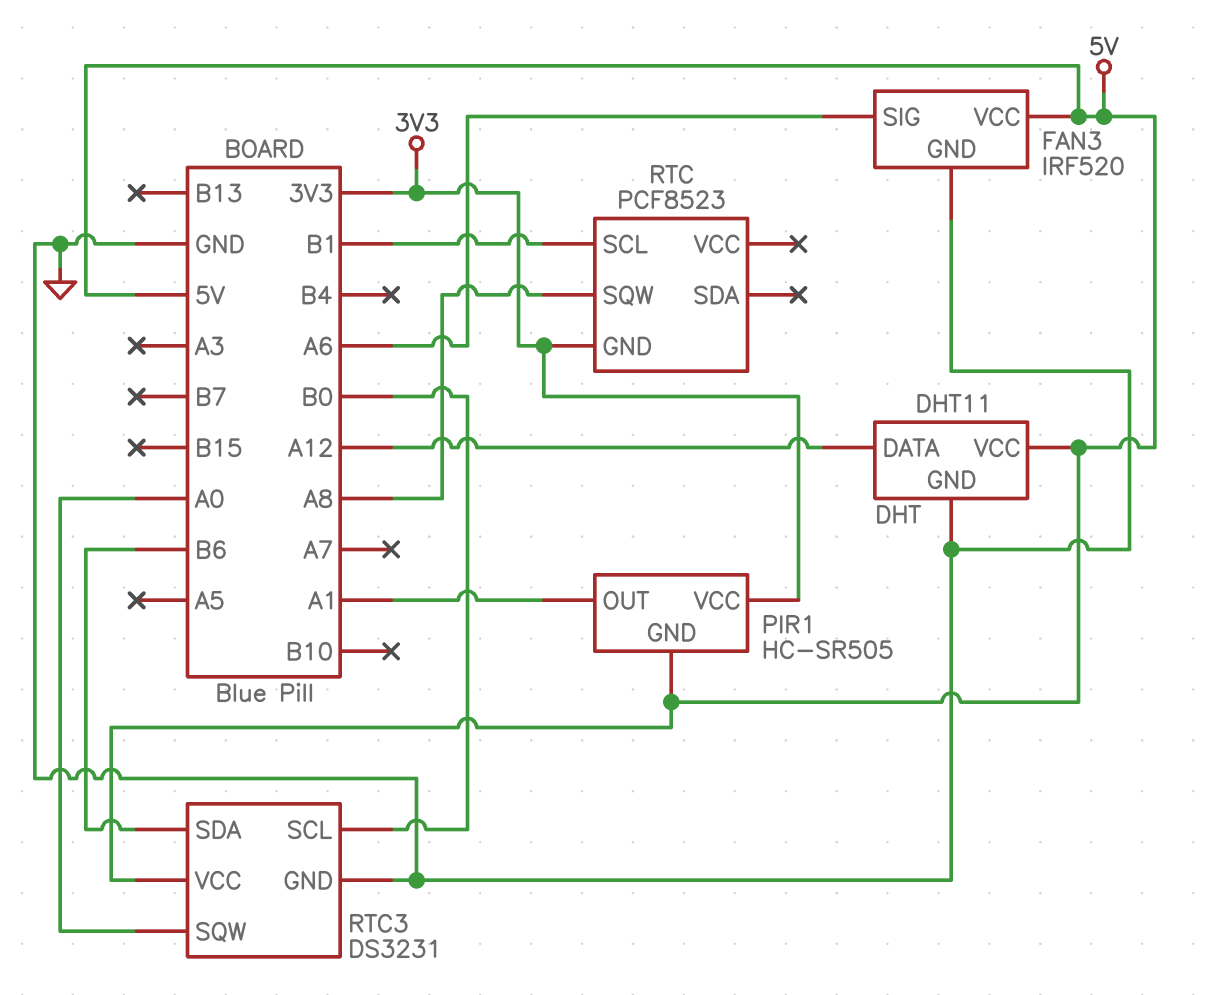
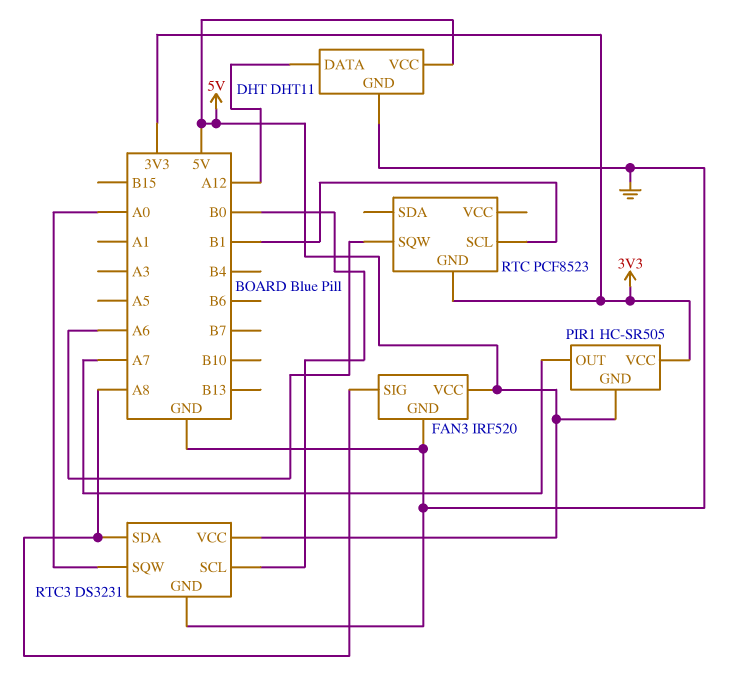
FAN3 pin SIG: A6 -> A8
PIR1 pin OUT: A1 -> A7
RTC pin SQW: A8 -> A6
RTC3 pin SDA: B6 -> A8

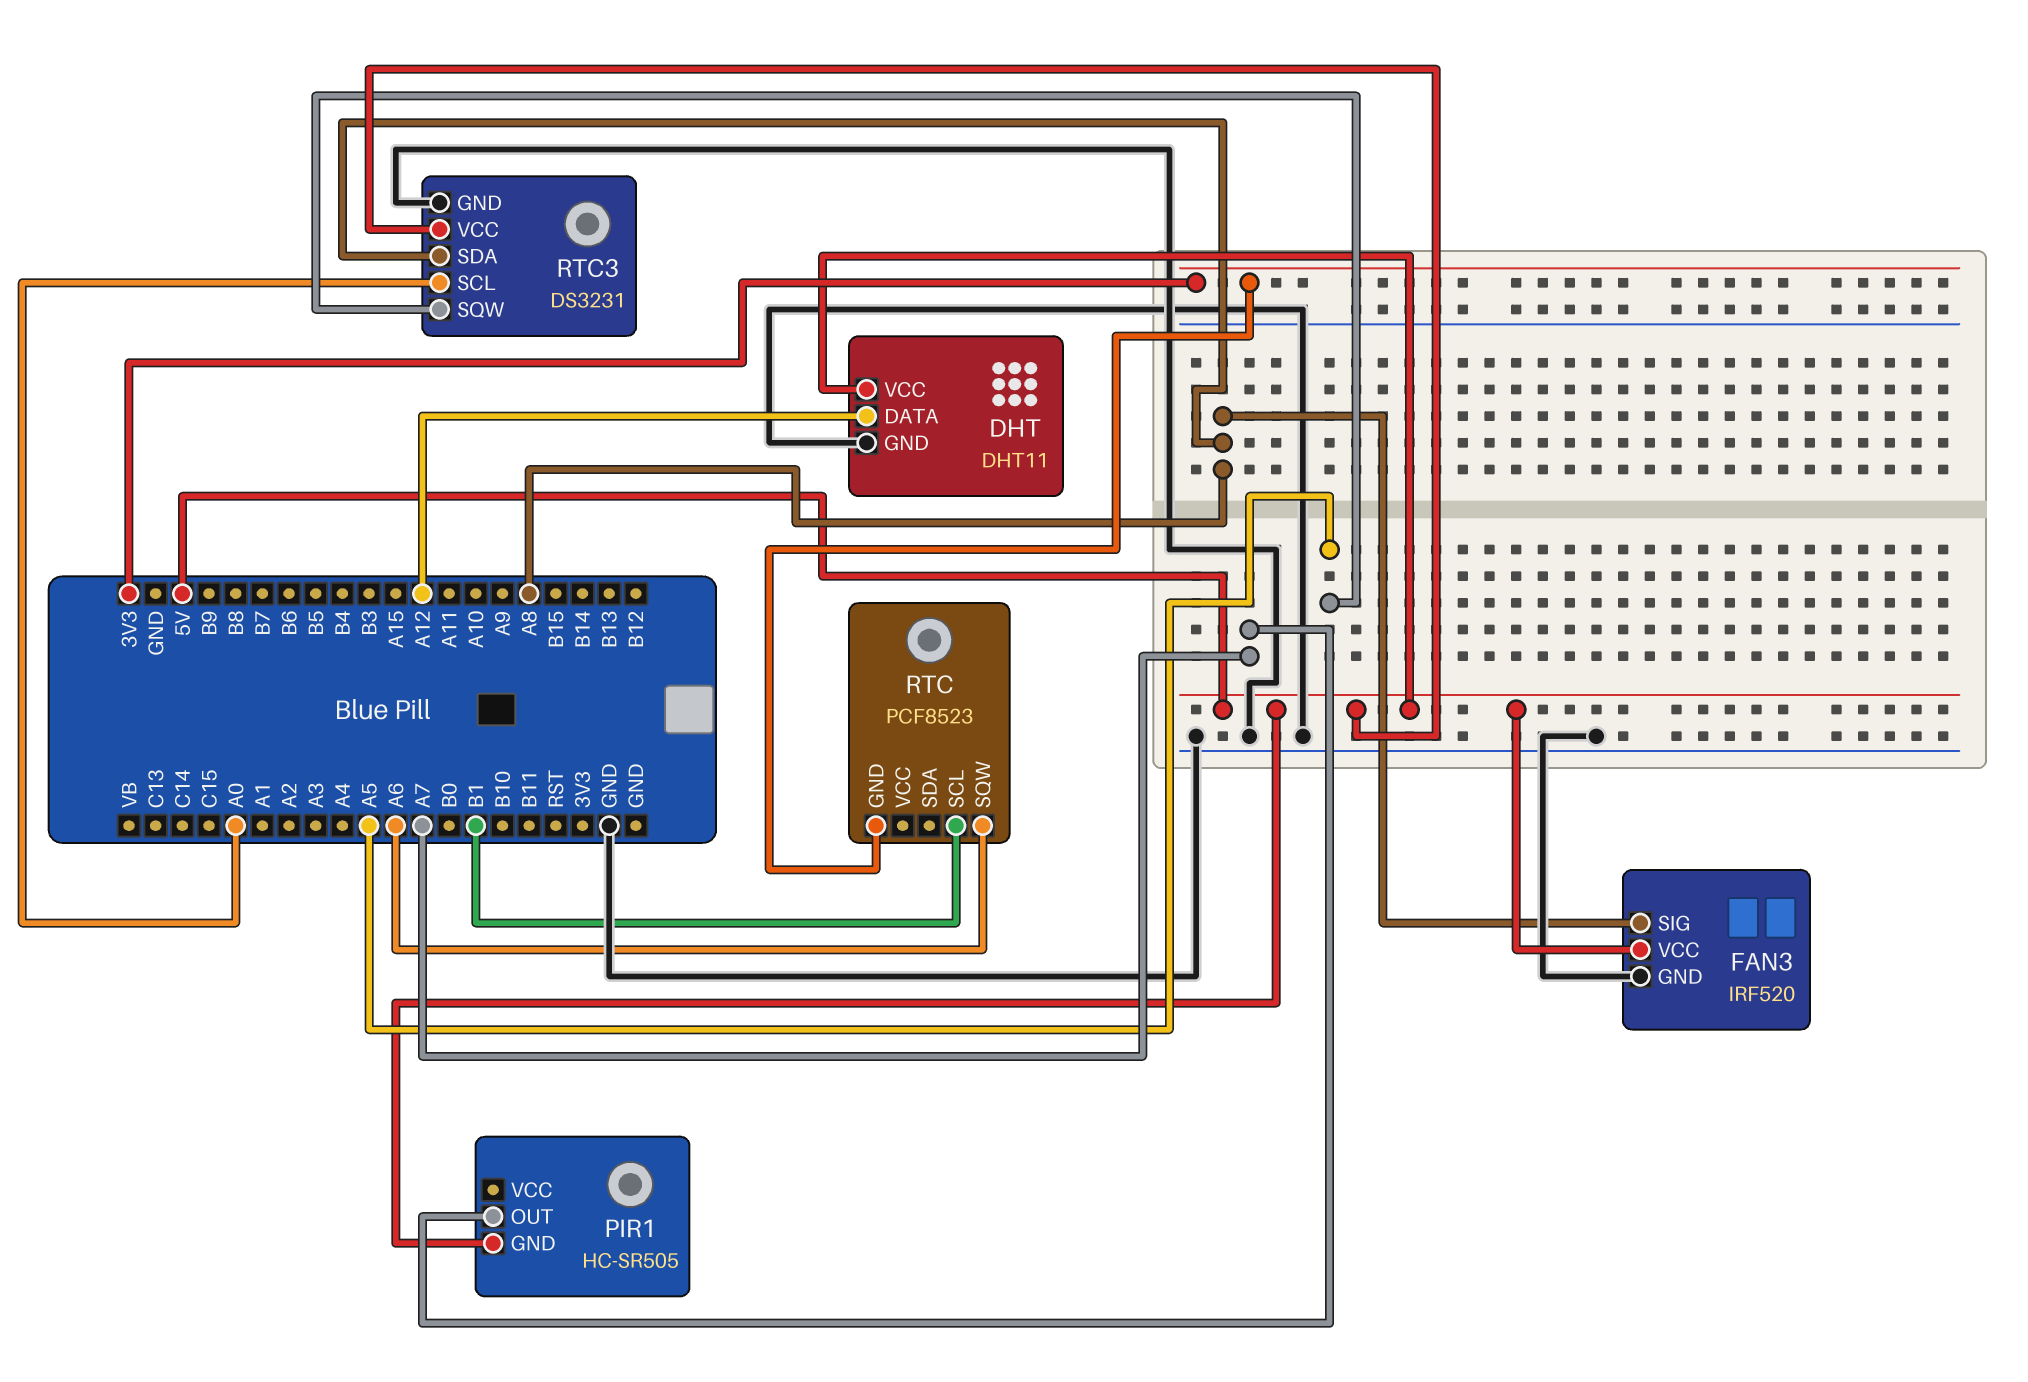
PIR1 pin VCC: 3V3 -> none
RTC3 pin SCL: B0 -> A0
RTC3 pin SQW: A0 -> A5

